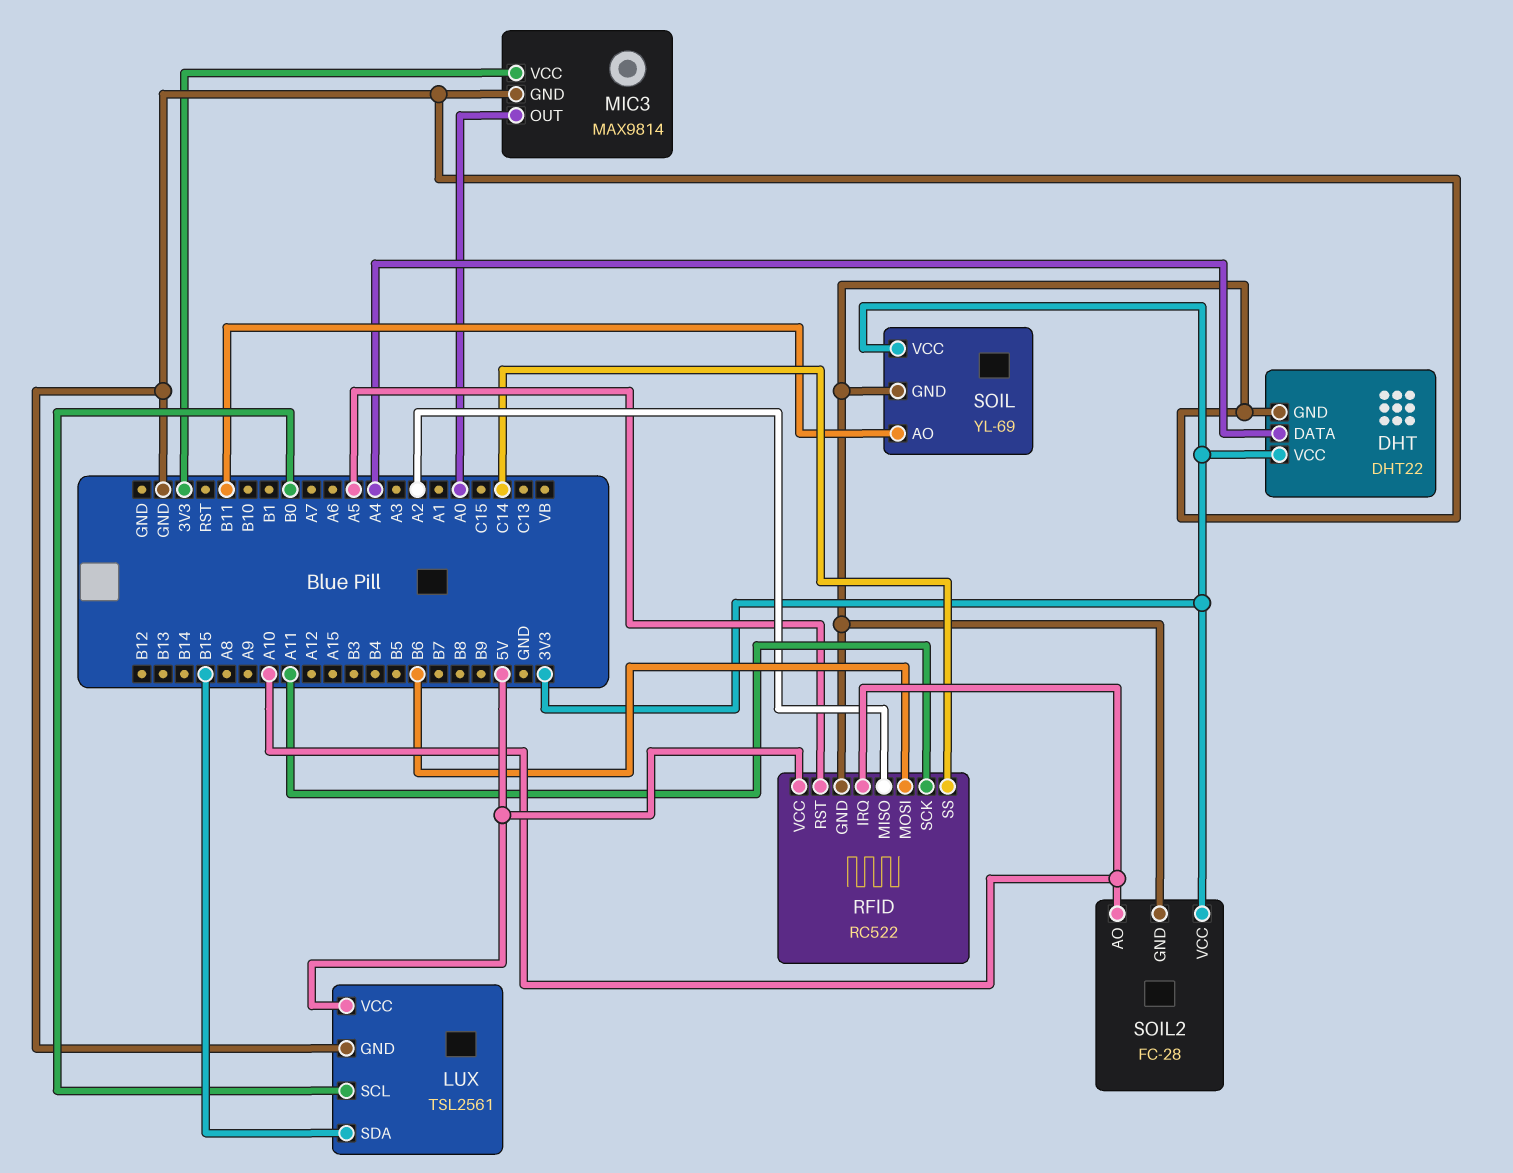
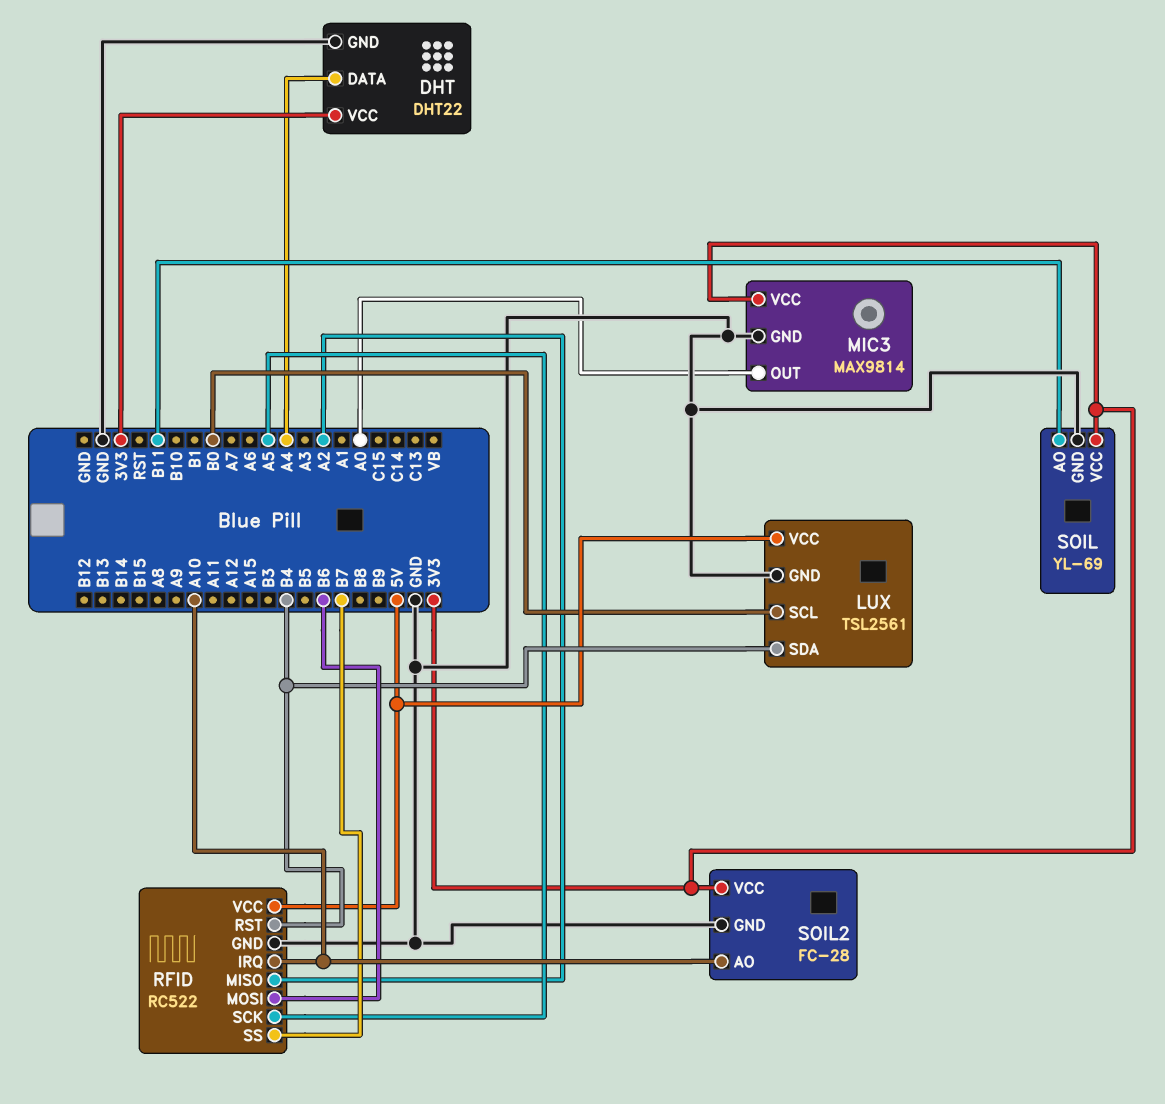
LUX pin SDA: B15 -> B4
RFID pin RST: A5 -> B4
RFID pin SCK: A11 -> A5
RFID pin SS: C14 -> B7

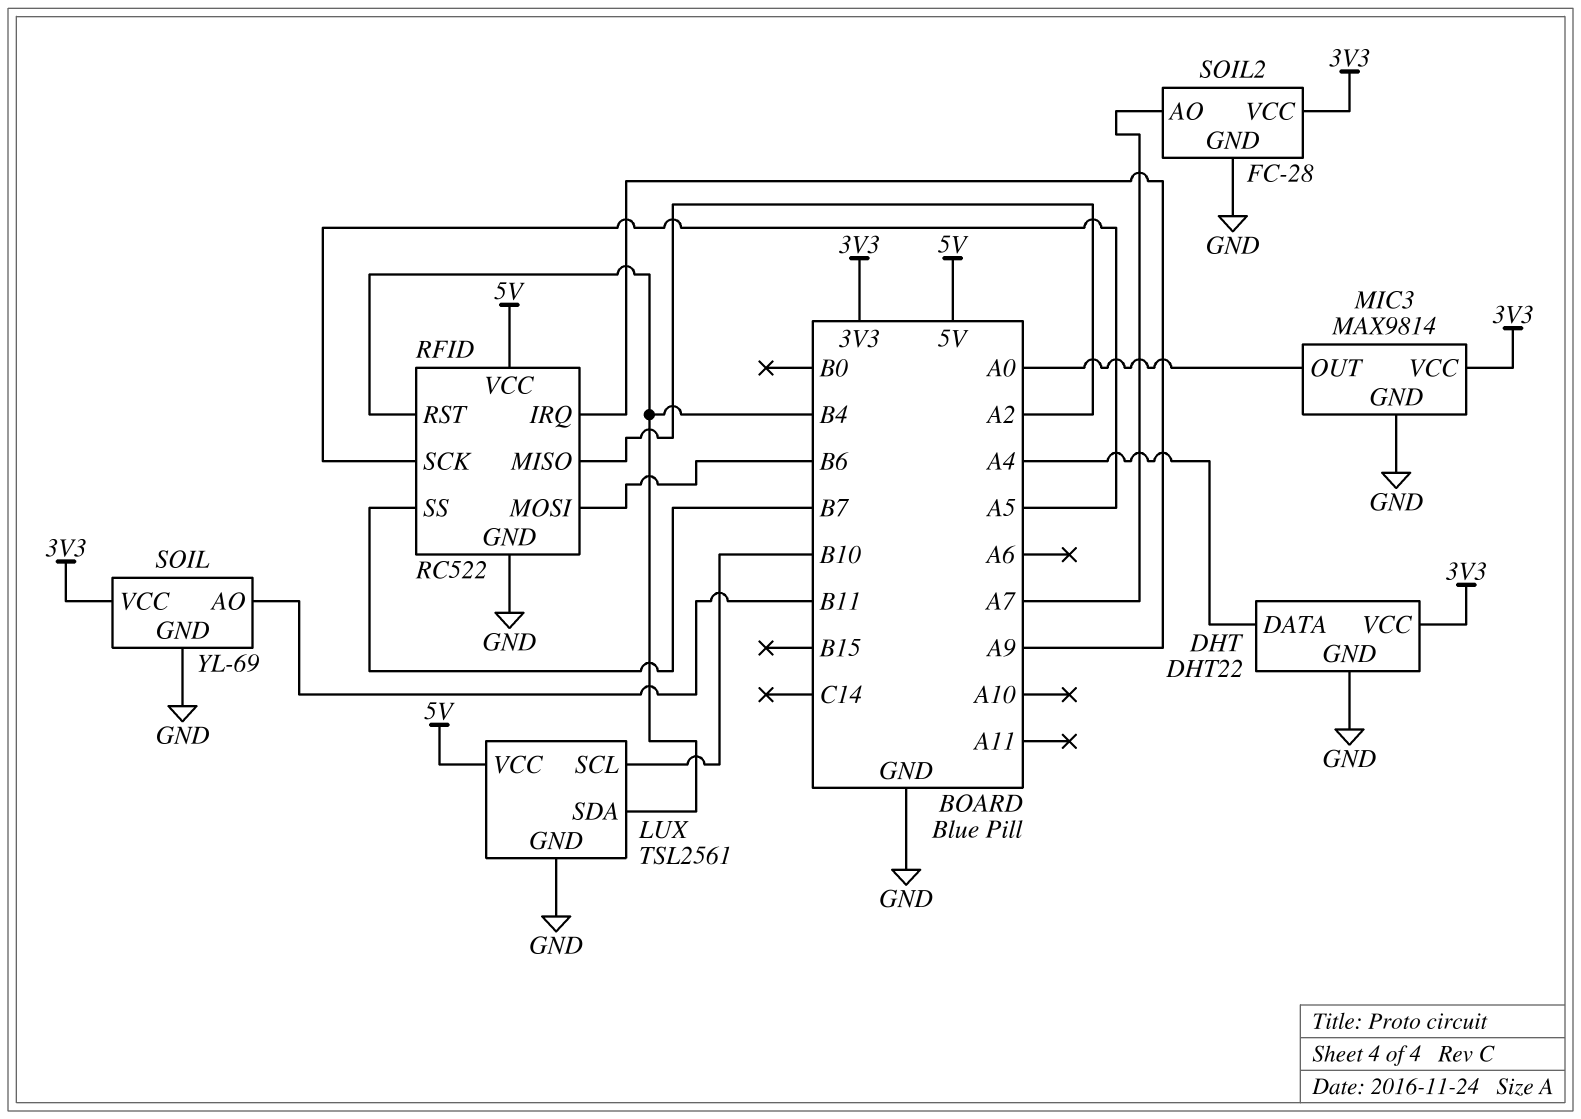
LUX pin SCL: B0 -> B10
RFID pin IRQ: A10 -> A9
SOIL2 pin AO: A10 -> A7

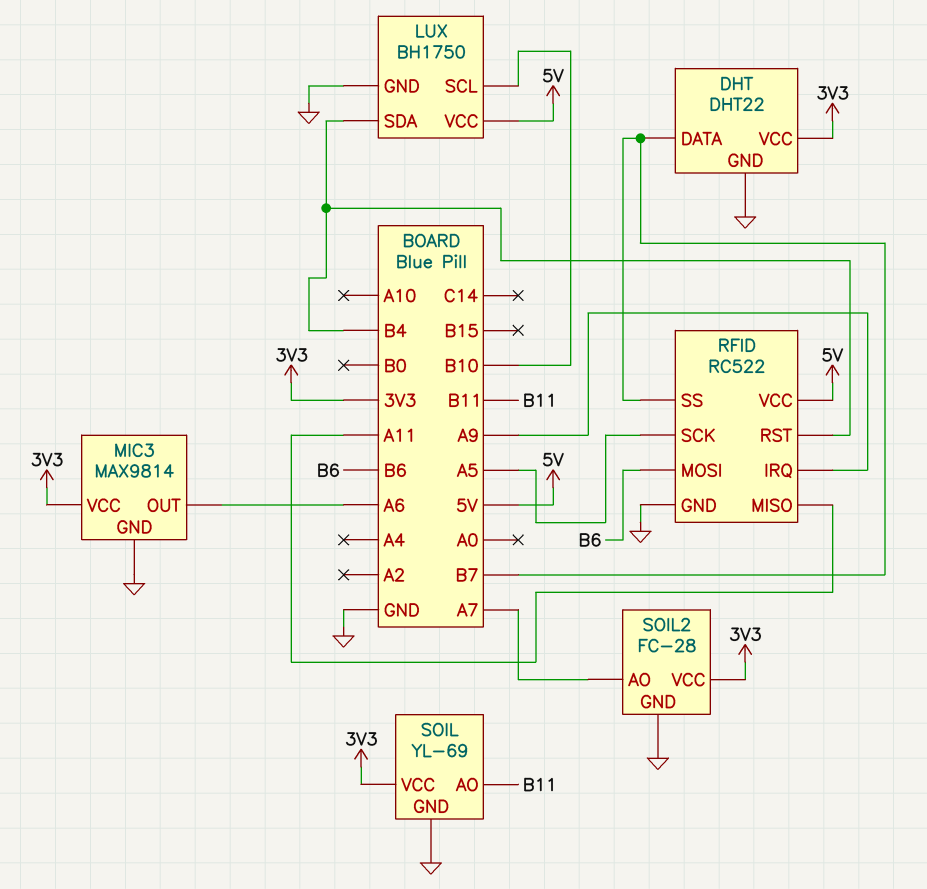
DHT pin DATA: A4 -> B7
LUX: TSL2561 -> BH1750
MIC3 pin OUT: A0 -> A6
RFID pin MISO: A2 -> A11

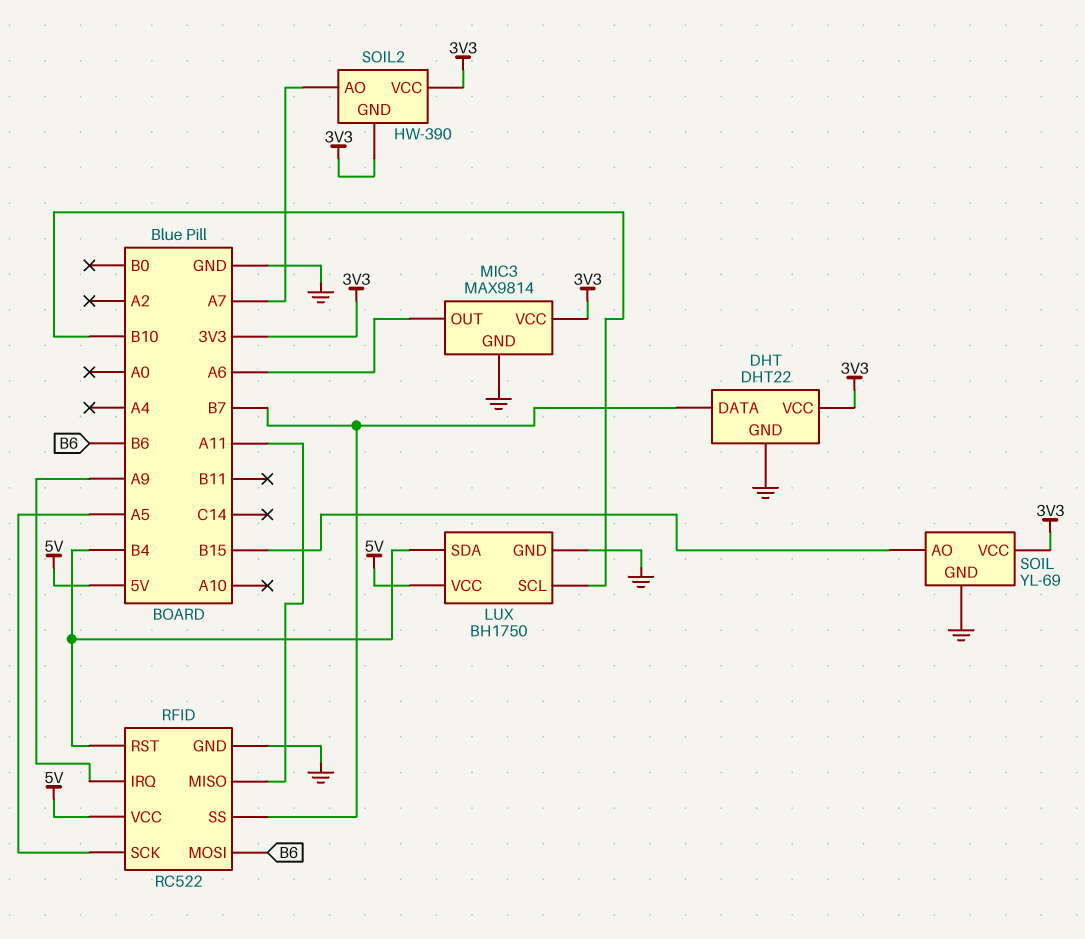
SOIL pin AO: B11 -> B15
SOIL2: FC-28 -> HW-390
SOIL2 pin GND: GND -> 3V3

